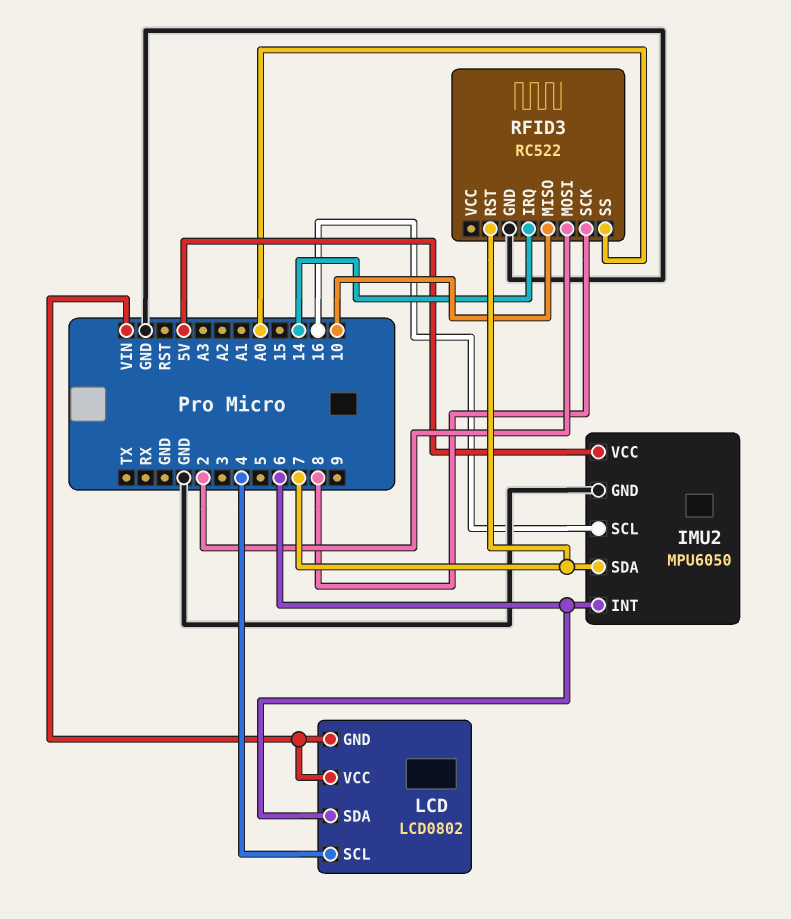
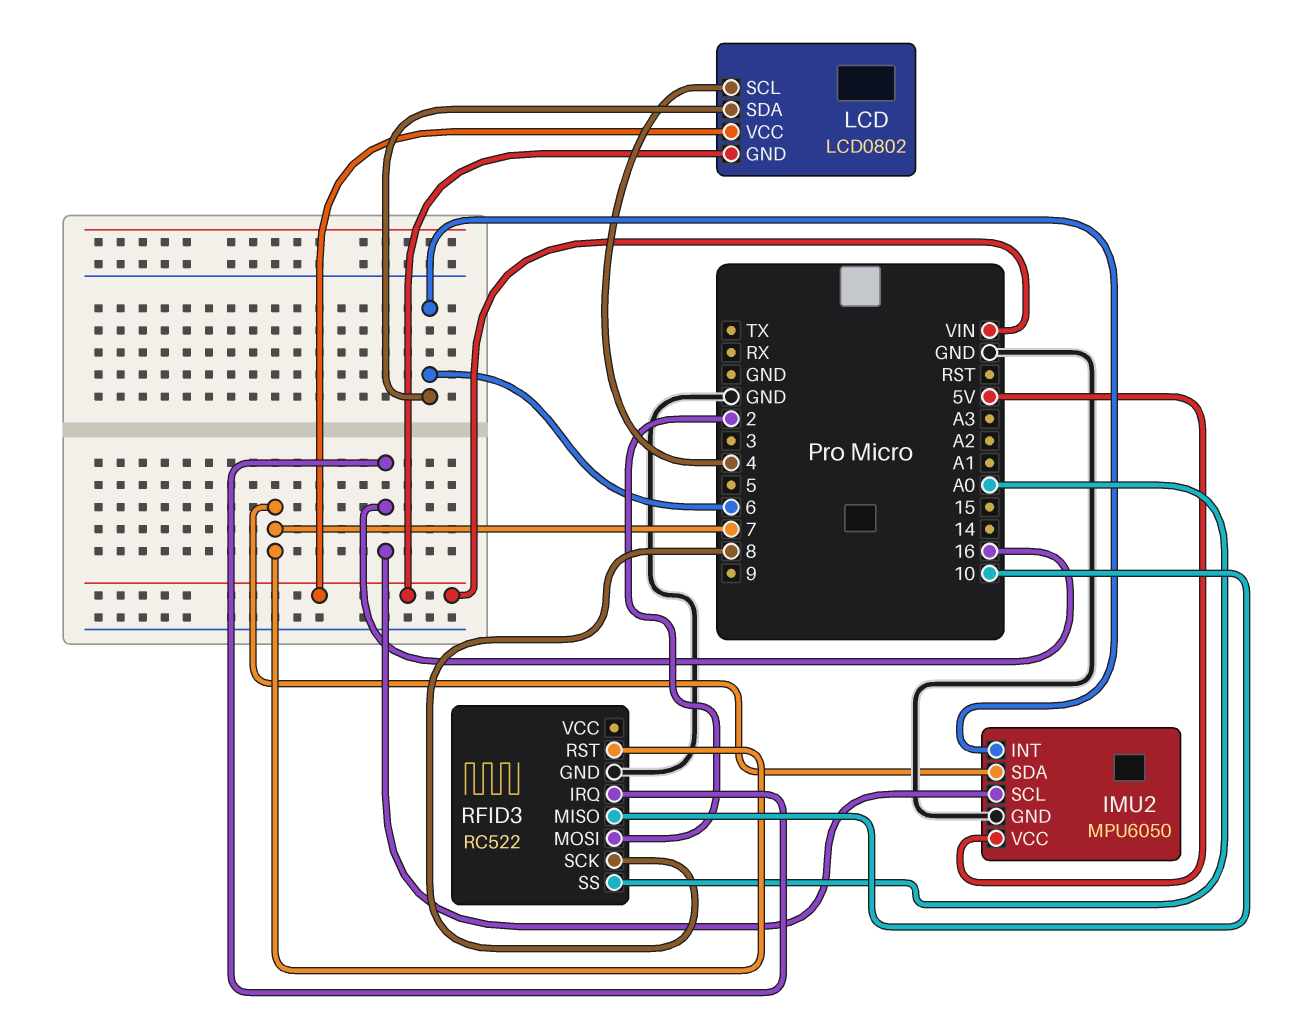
RFID3 pin IRQ: 14 -> 16

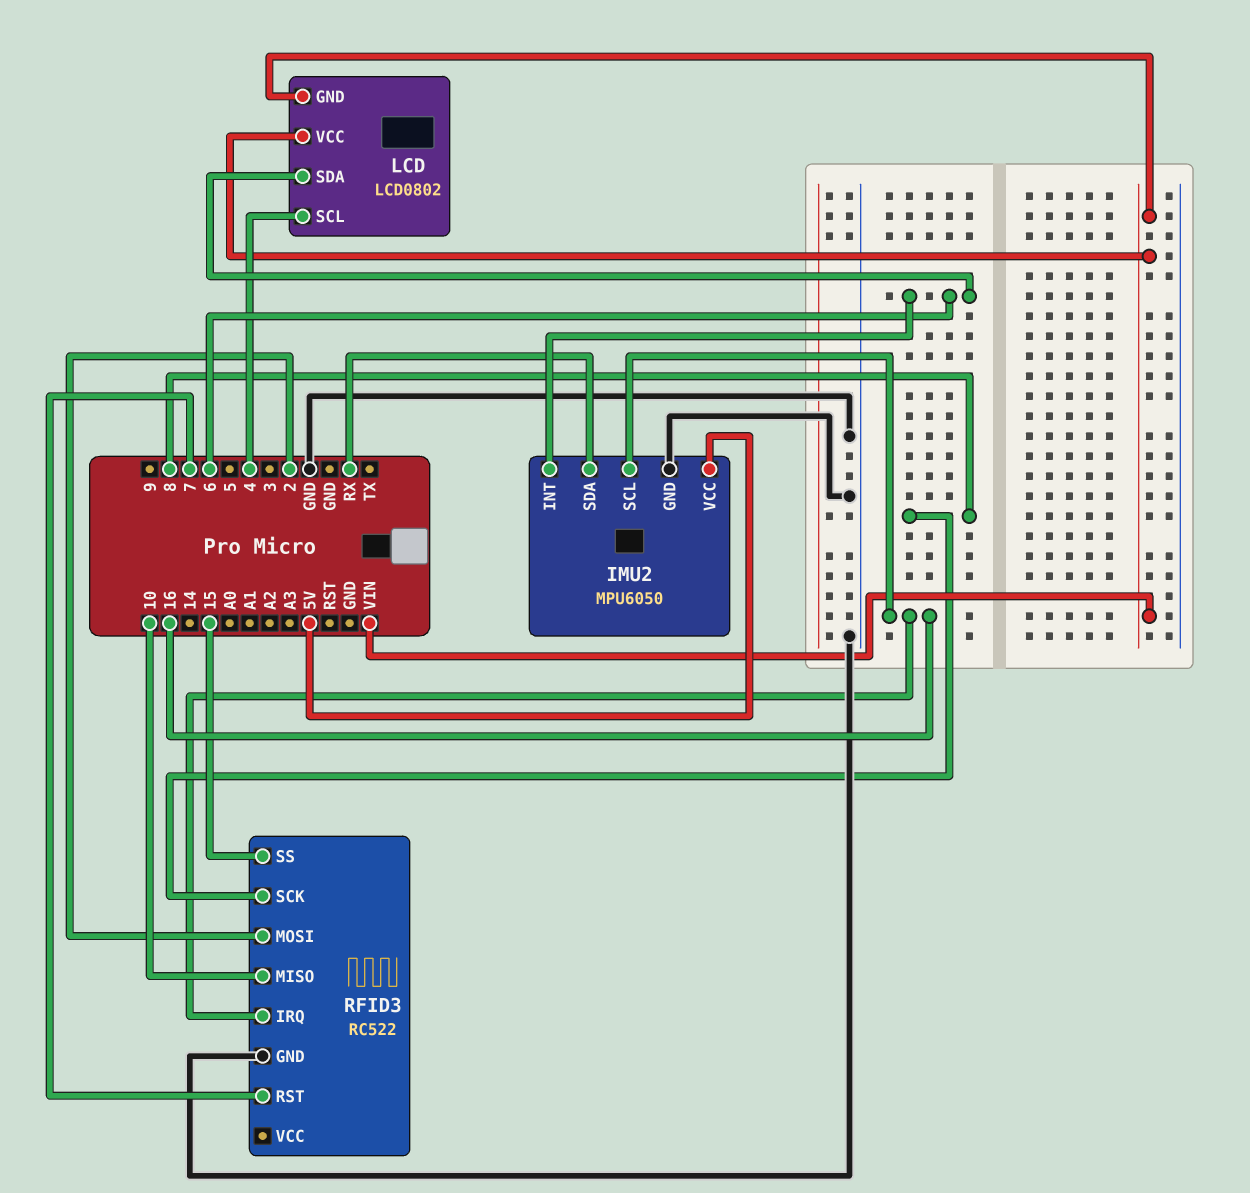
IMU2 pin SDA: 7 -> RX
RFID3 pin SS: A0 -> 15

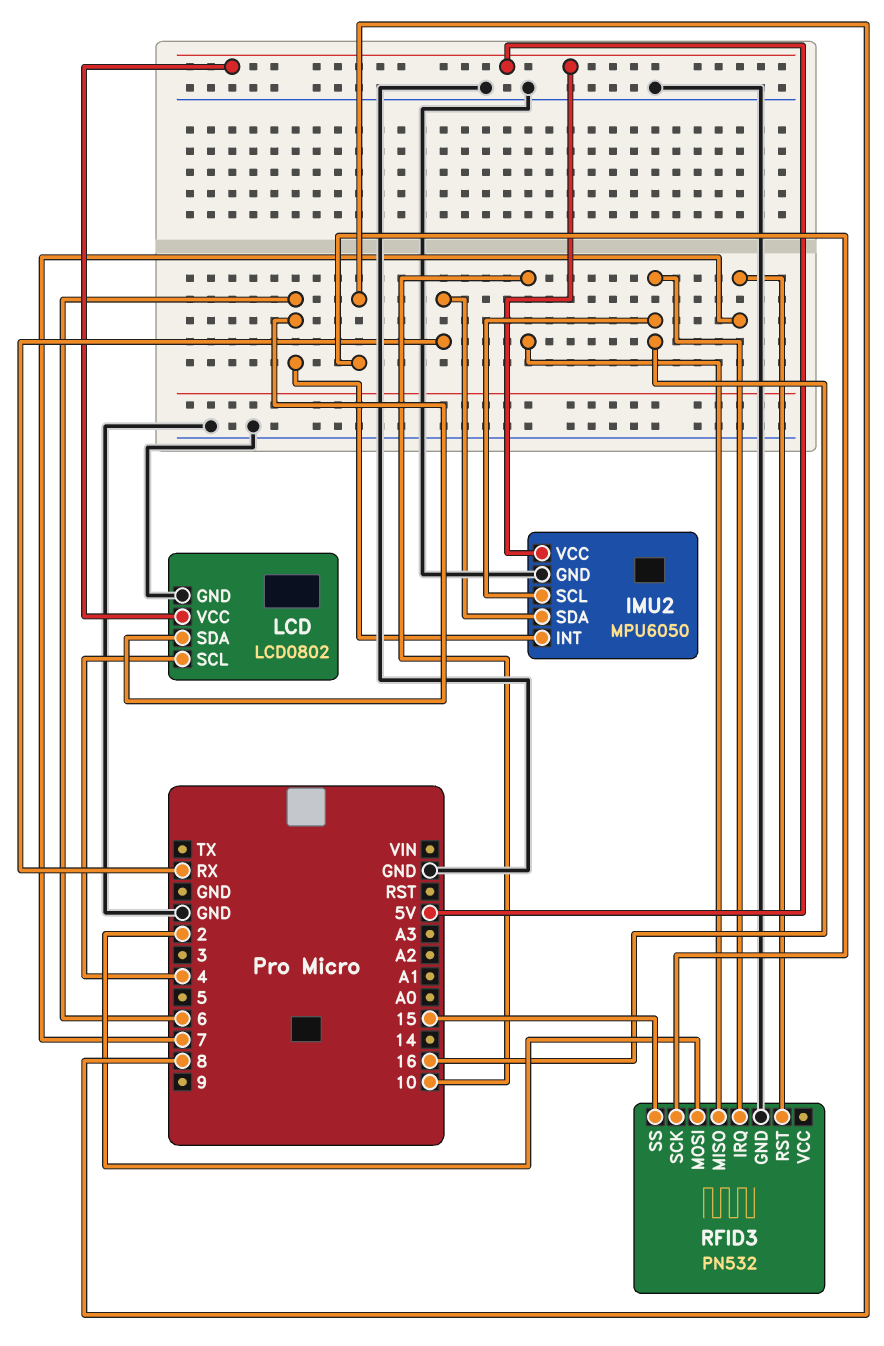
LCD pin GND: VIN -> GND
LCD pin VCC: VIN -> 5V
RFID3: RC522 -> PN532

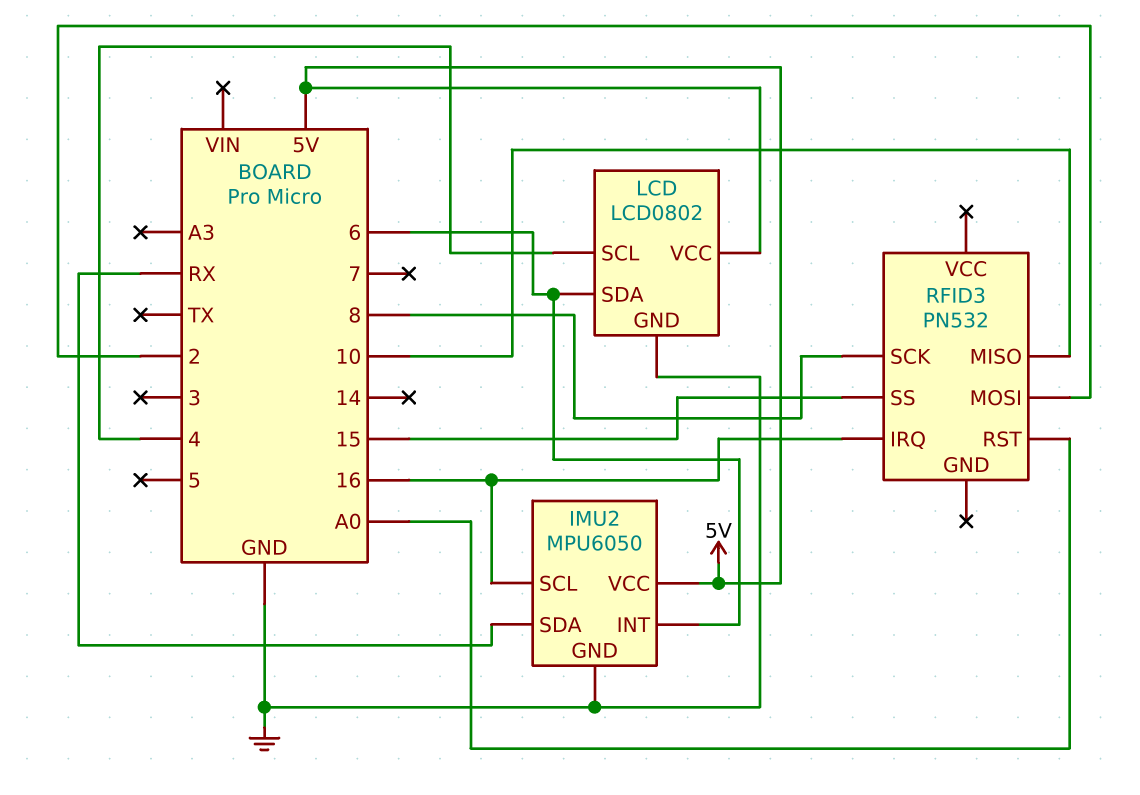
RFID3 pin GND: GND -> none
RFID3 pin RST: 7 -> A0

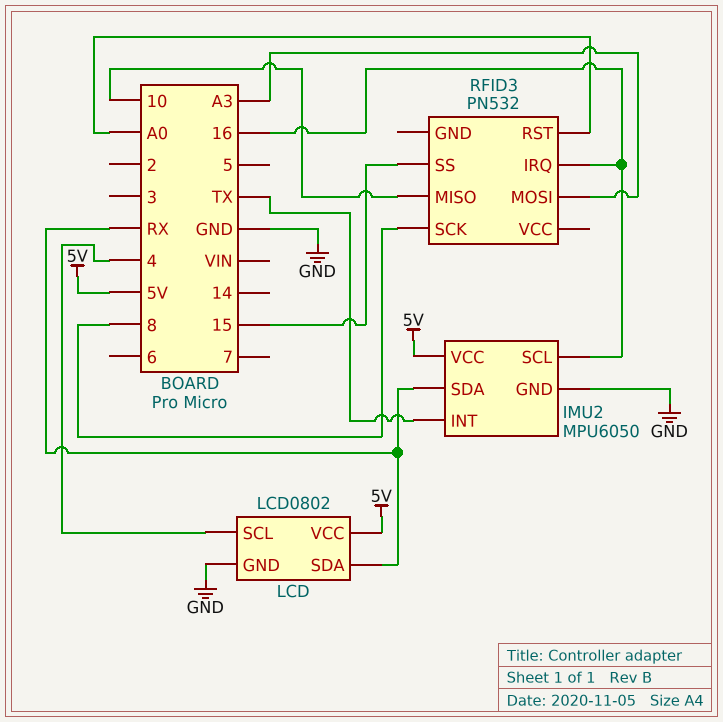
IMU2 pin INT: 6 -> TX
LCD pin SDA: 6 -> RX
RFID3 pin MOSI: 2 -> A3

